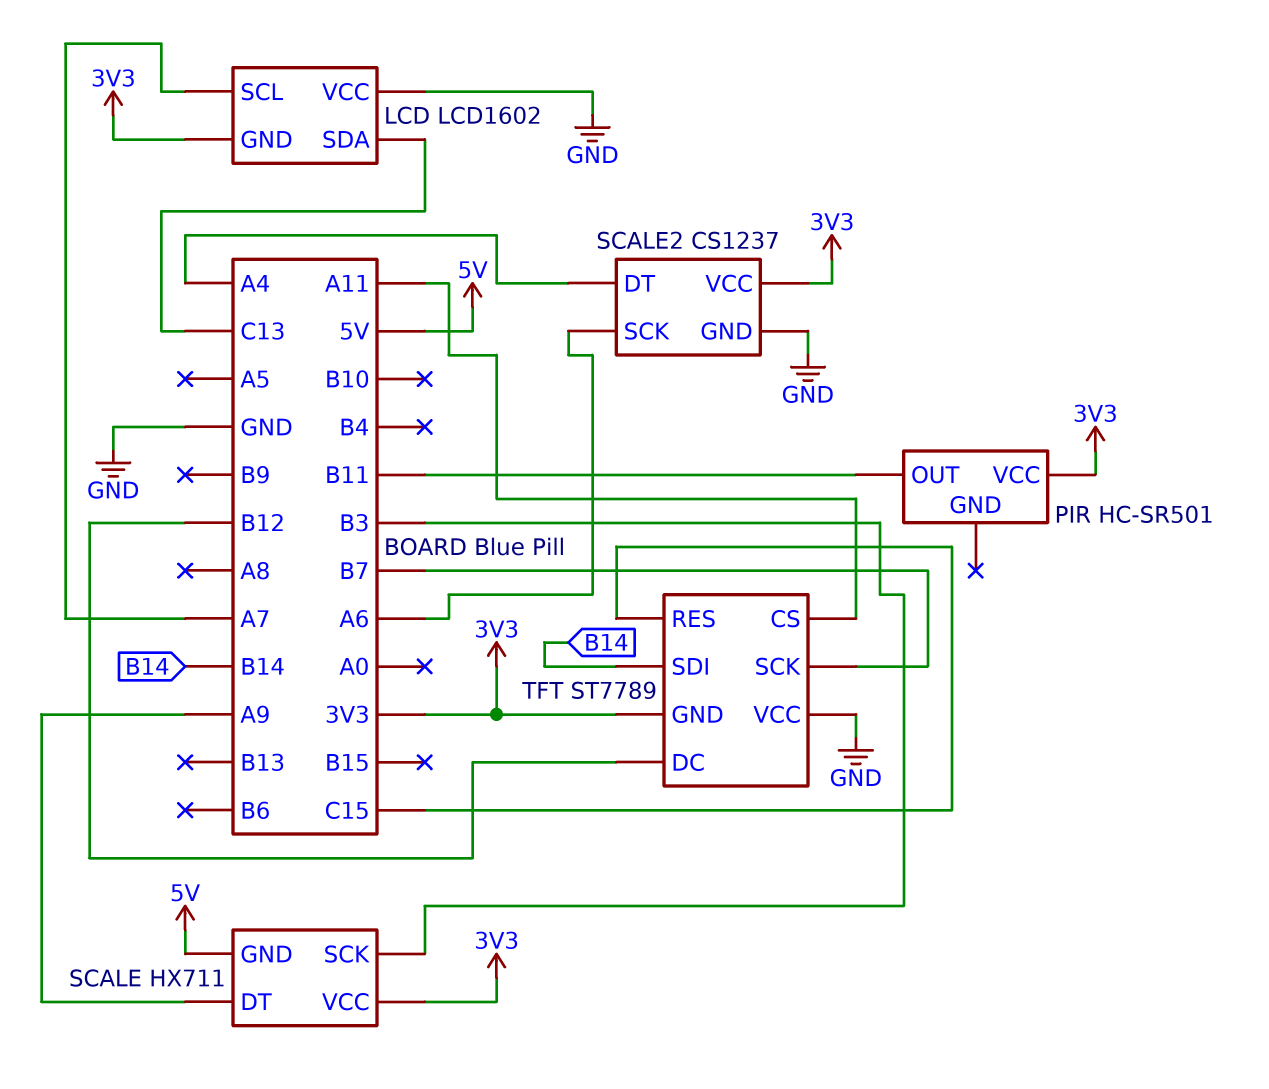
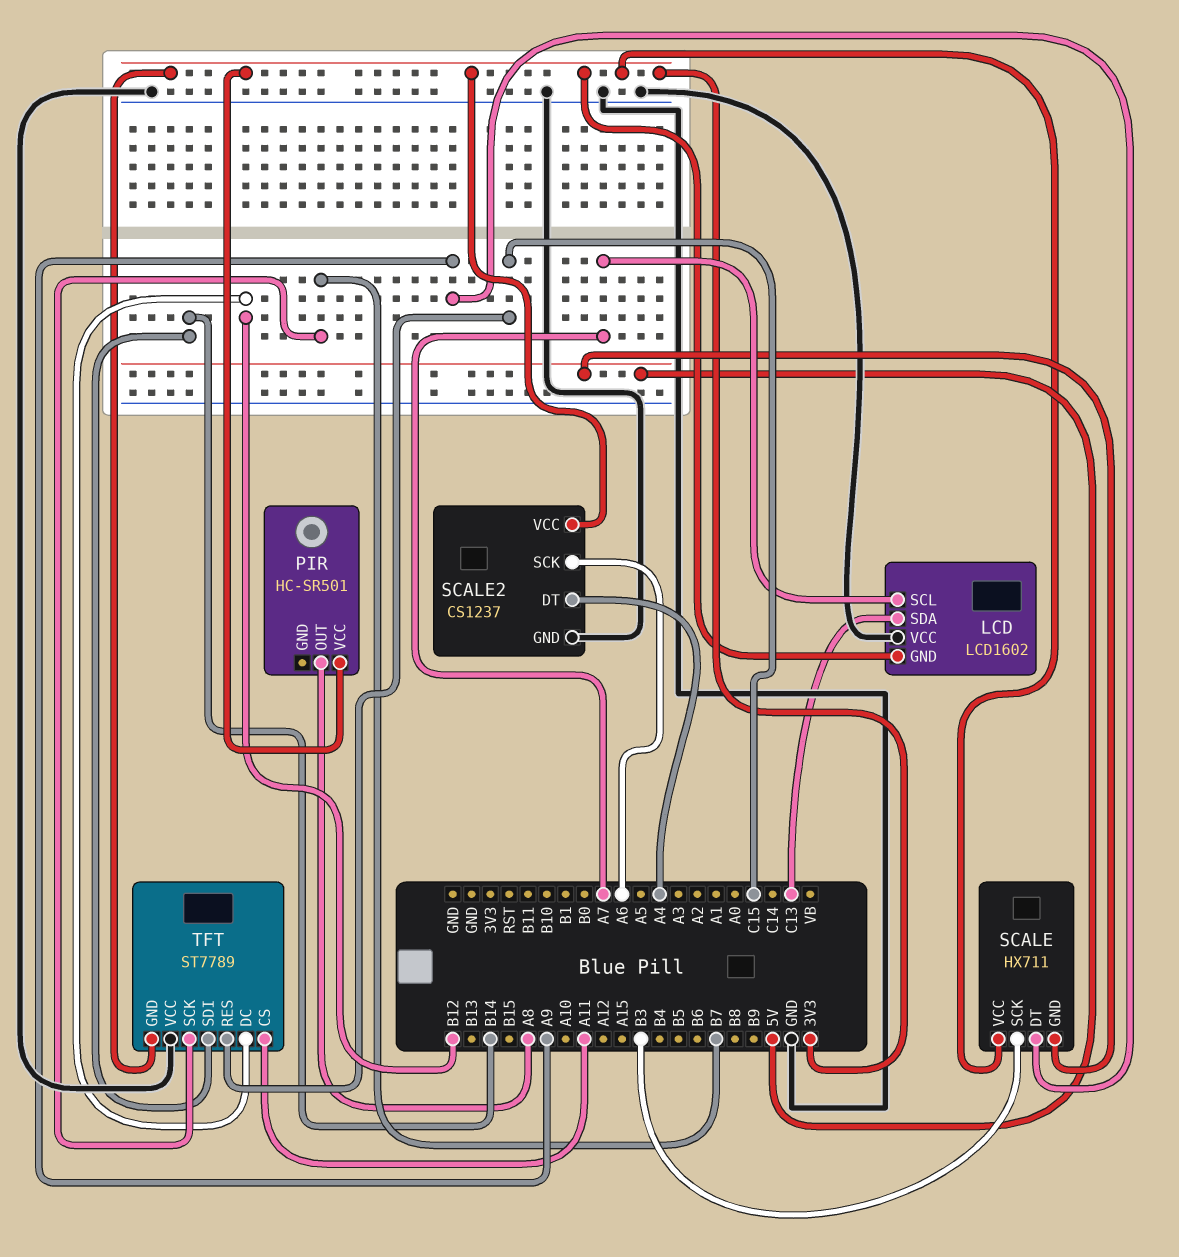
PIR pin OUT: B11 -> A8

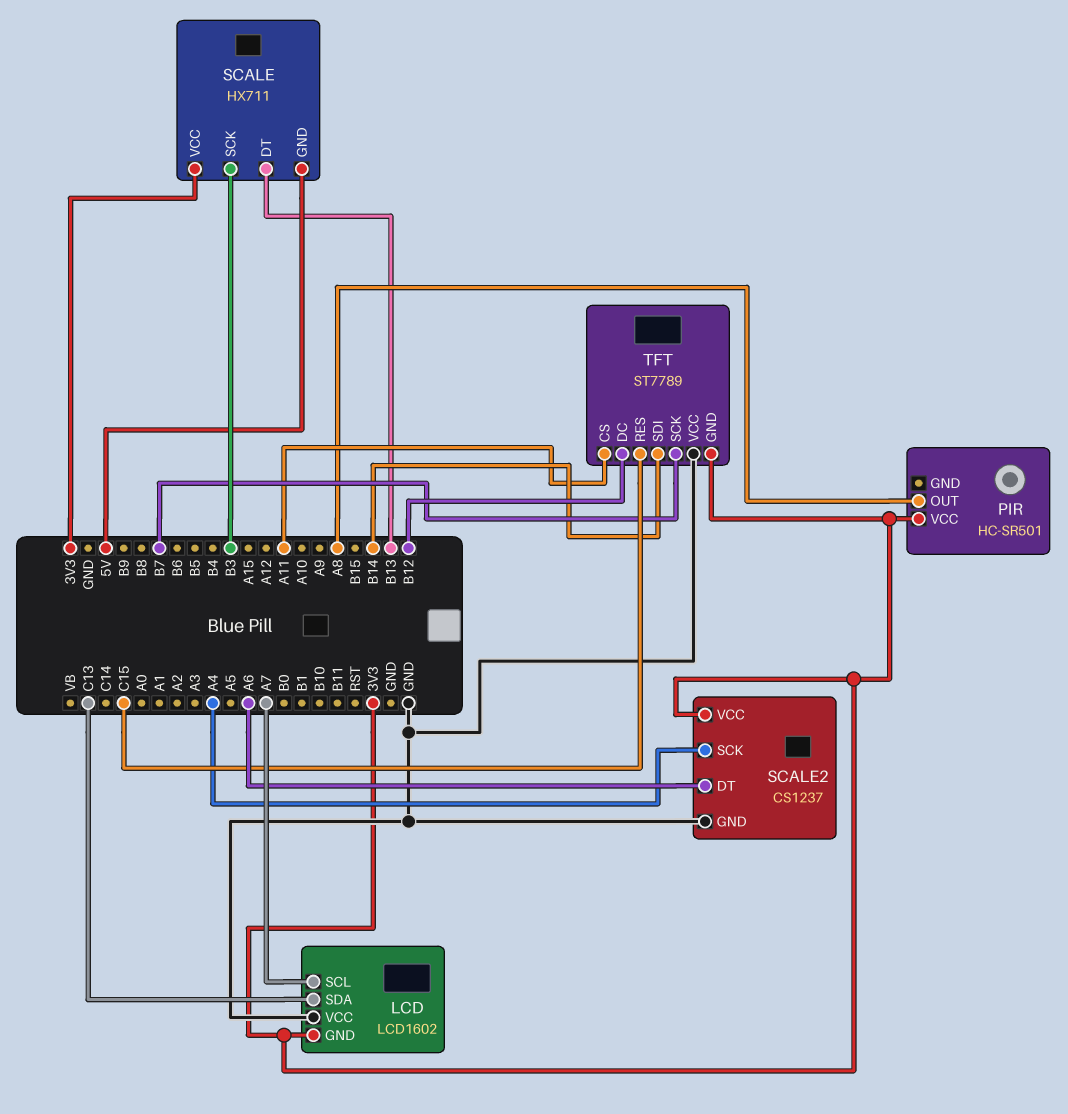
SCALE pin DT: A9 -> B13
SCALE2 pin DT: A4 -> A6
SCALE2 pin SCK: A6 -> A4

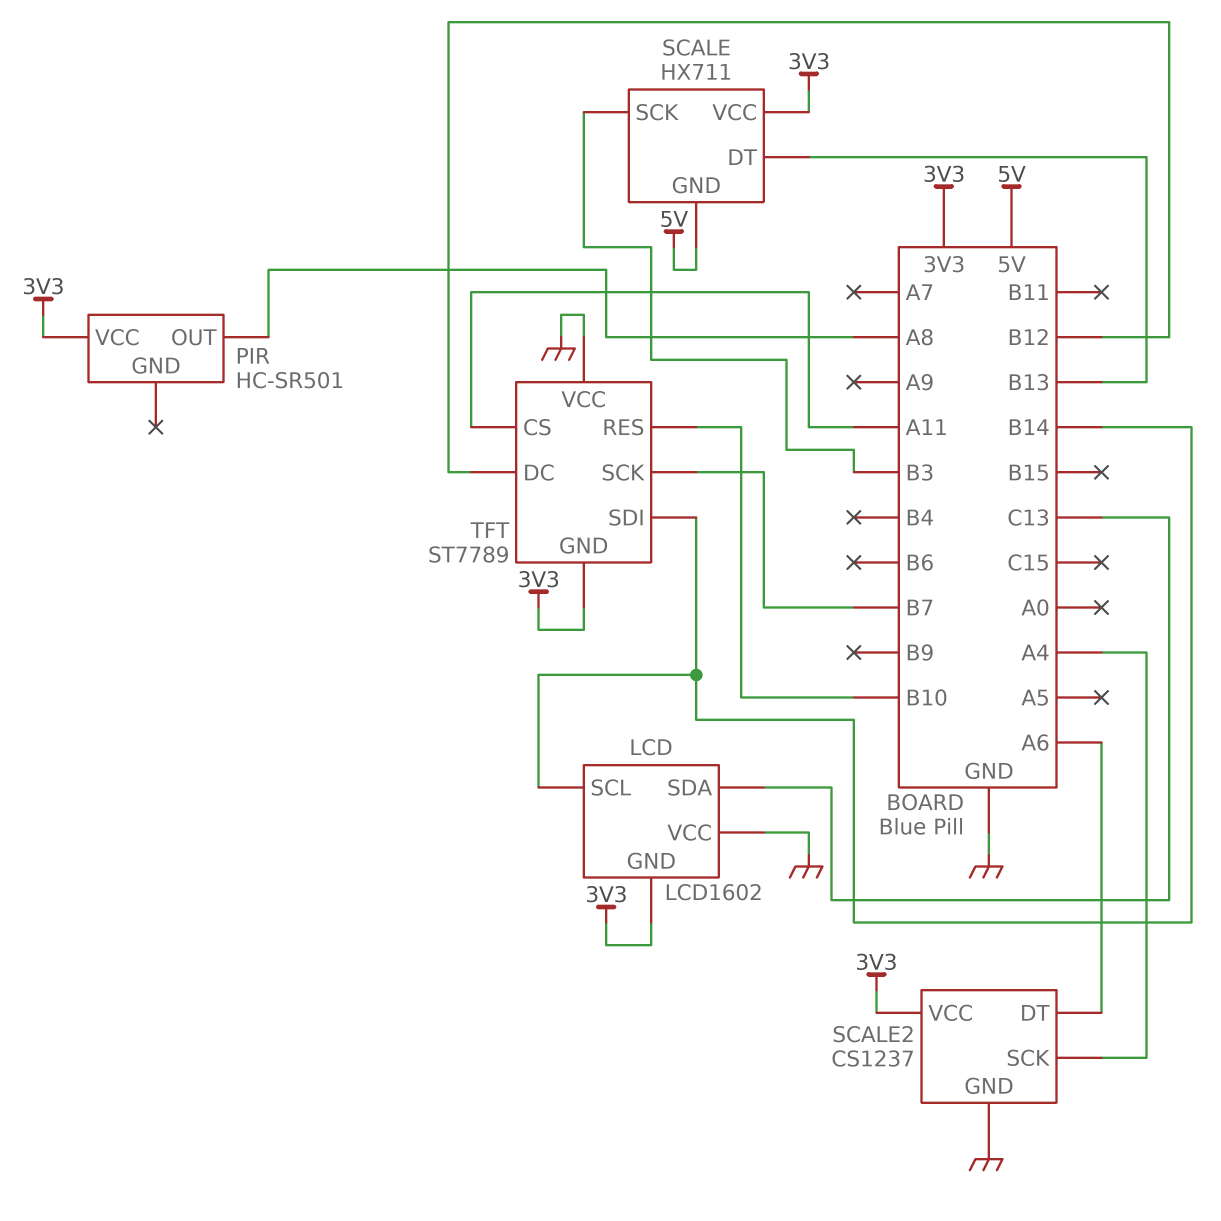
LCD pin SCL: A7 -> B14
TFT pin RES: C15 -> B10

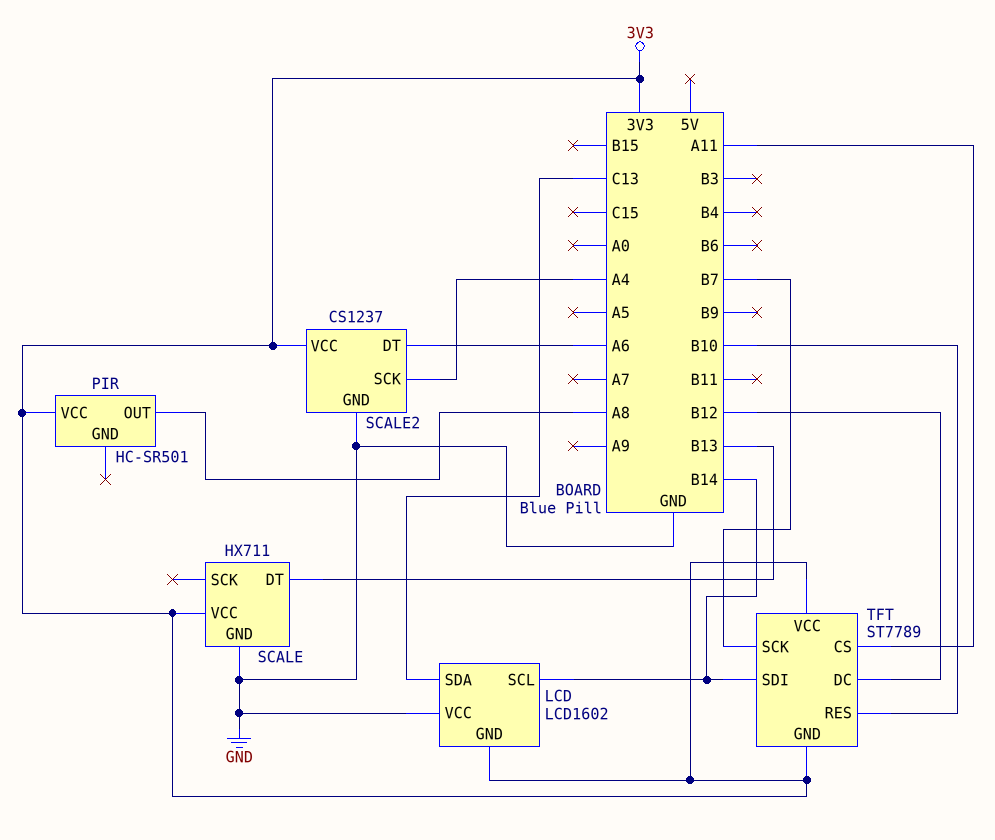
SCALE pin GND: 5V -> GND
SCALE pin SCK: B3 -> none
TFT pin VCC: GND -> 3V3

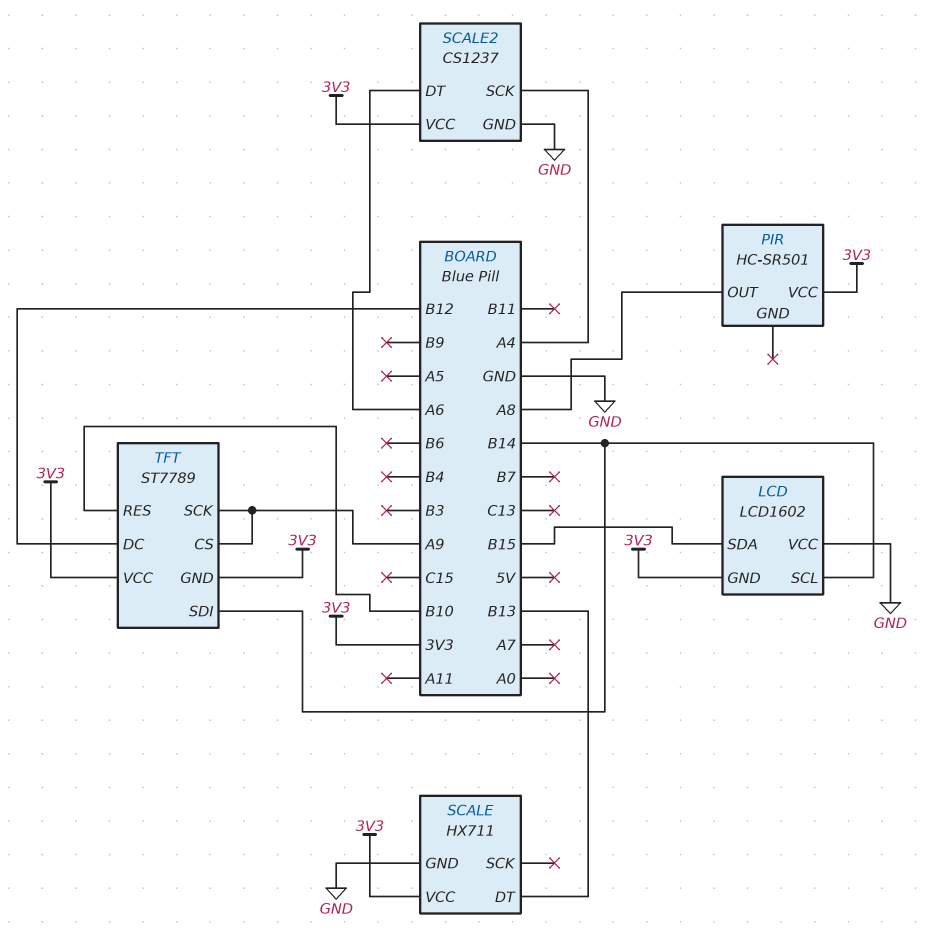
LCD pin SDA: C13 -> B15
TFT pin CS: A11 -> A9
TFT pin SCK: B7 -> A9

